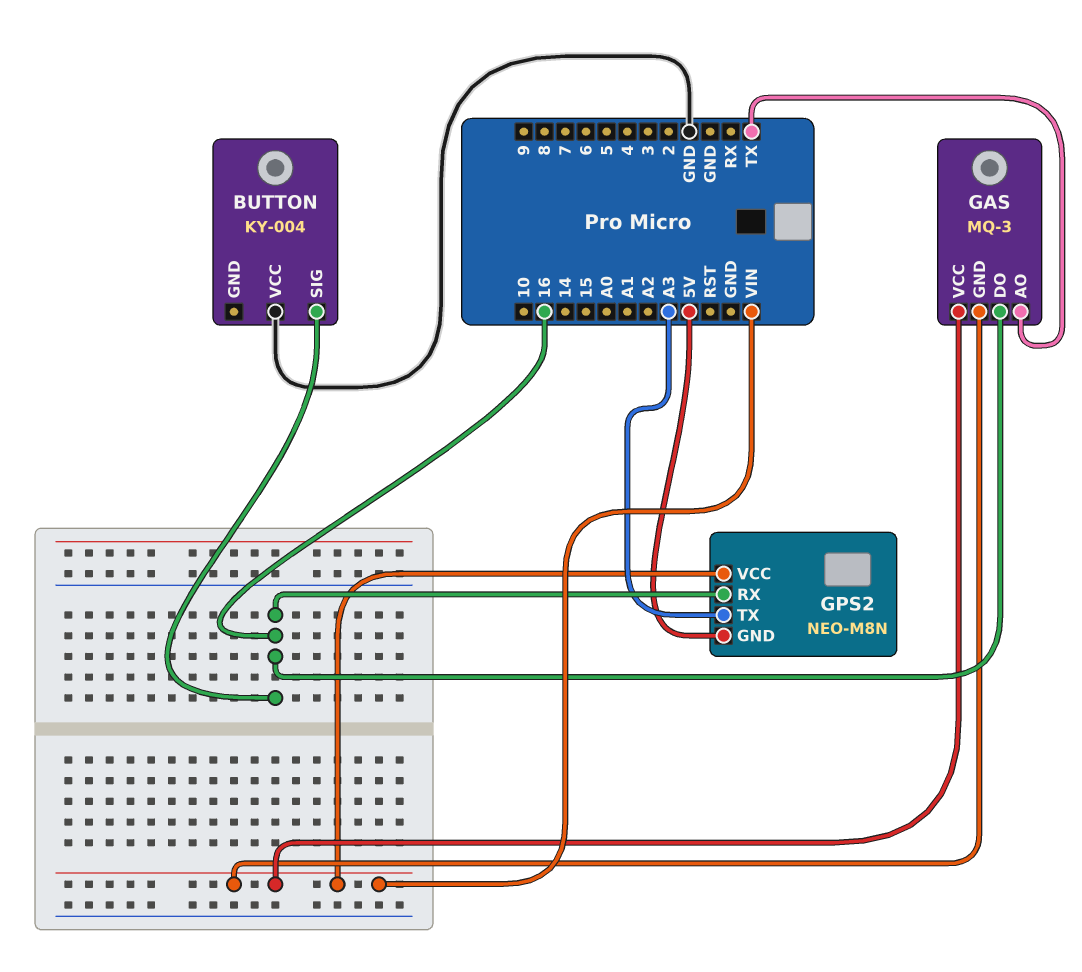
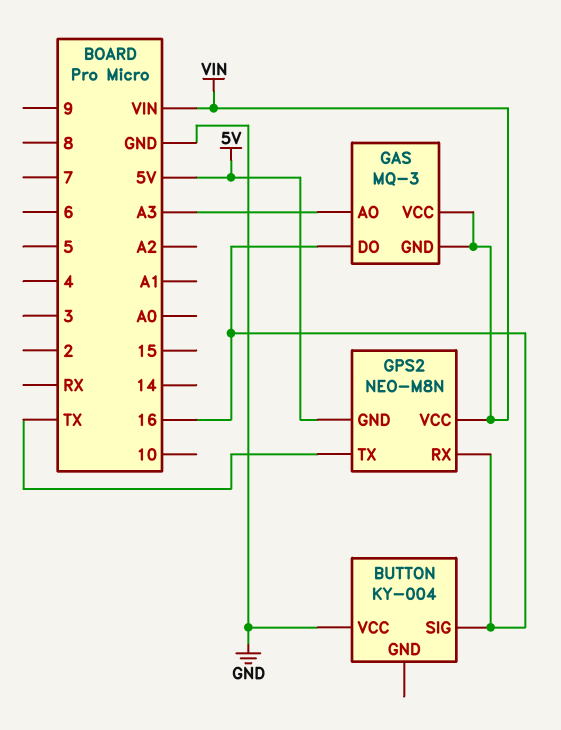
GAS pin AO: TX -> A3
GPS2 pin TX: A3 -> TX

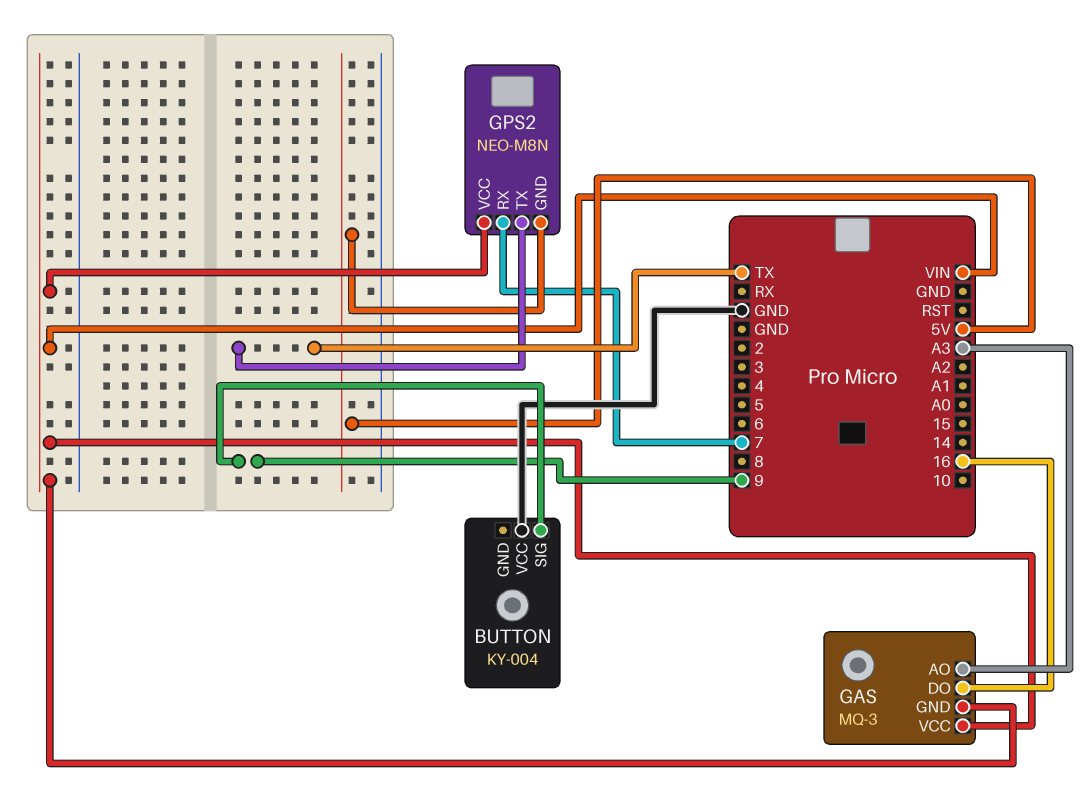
BUTTON pin SIG: 16 -> 9
GPS2 pin RX: 16 -> 7

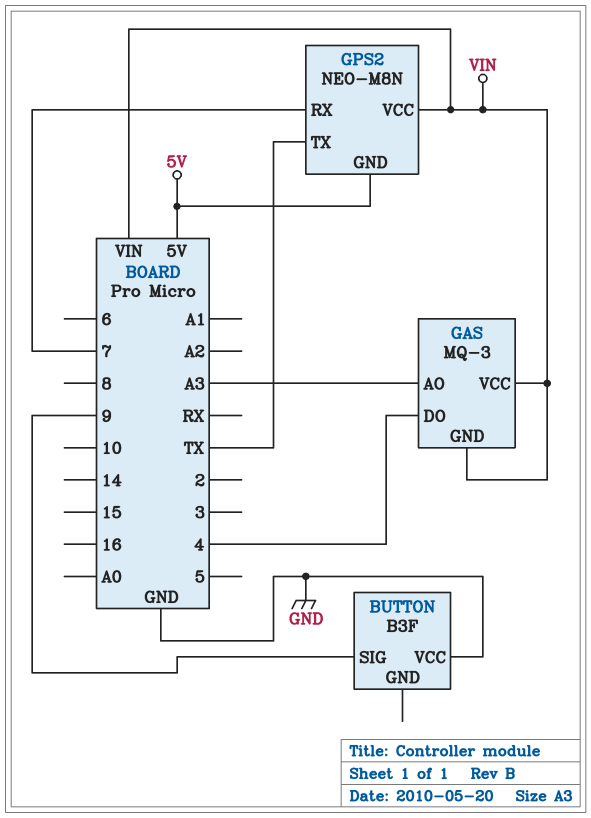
BUTTON: KY-004 -> B3F
GAS pin DO: 16 -> 4

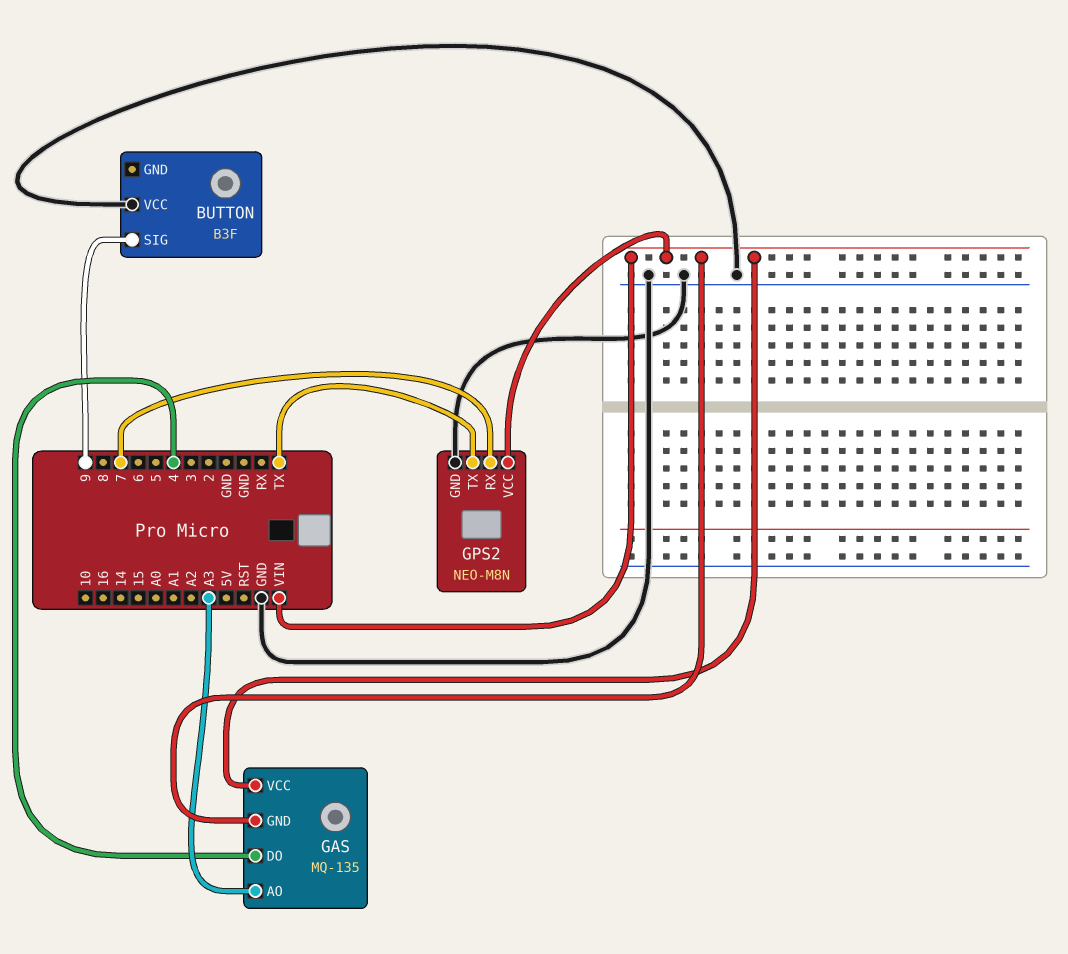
GAS: MQ-3 -> MQ-135
GPS2 pin GND: 5V -> GND

